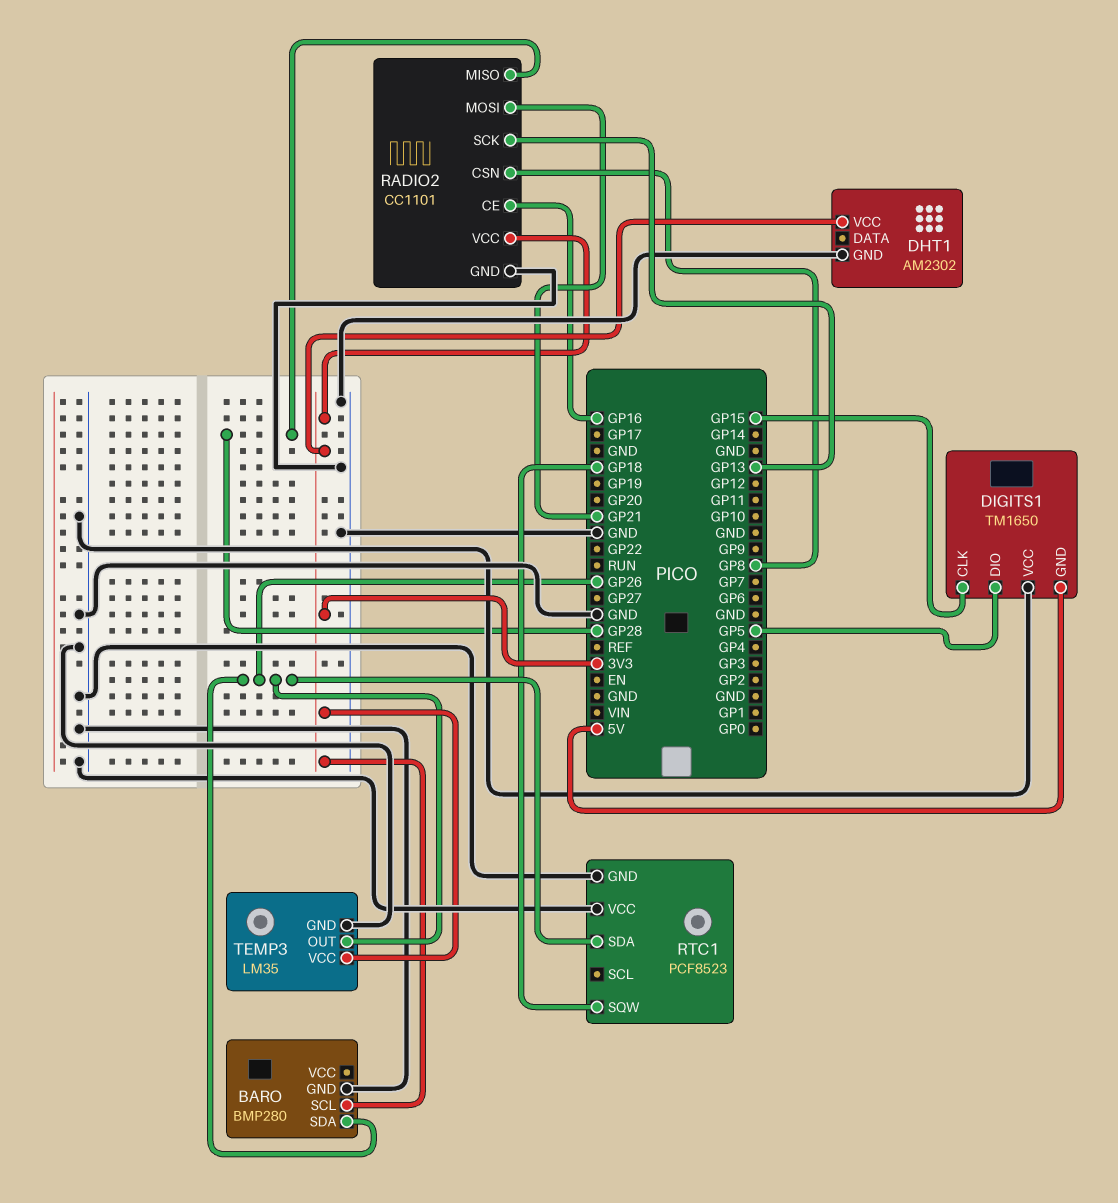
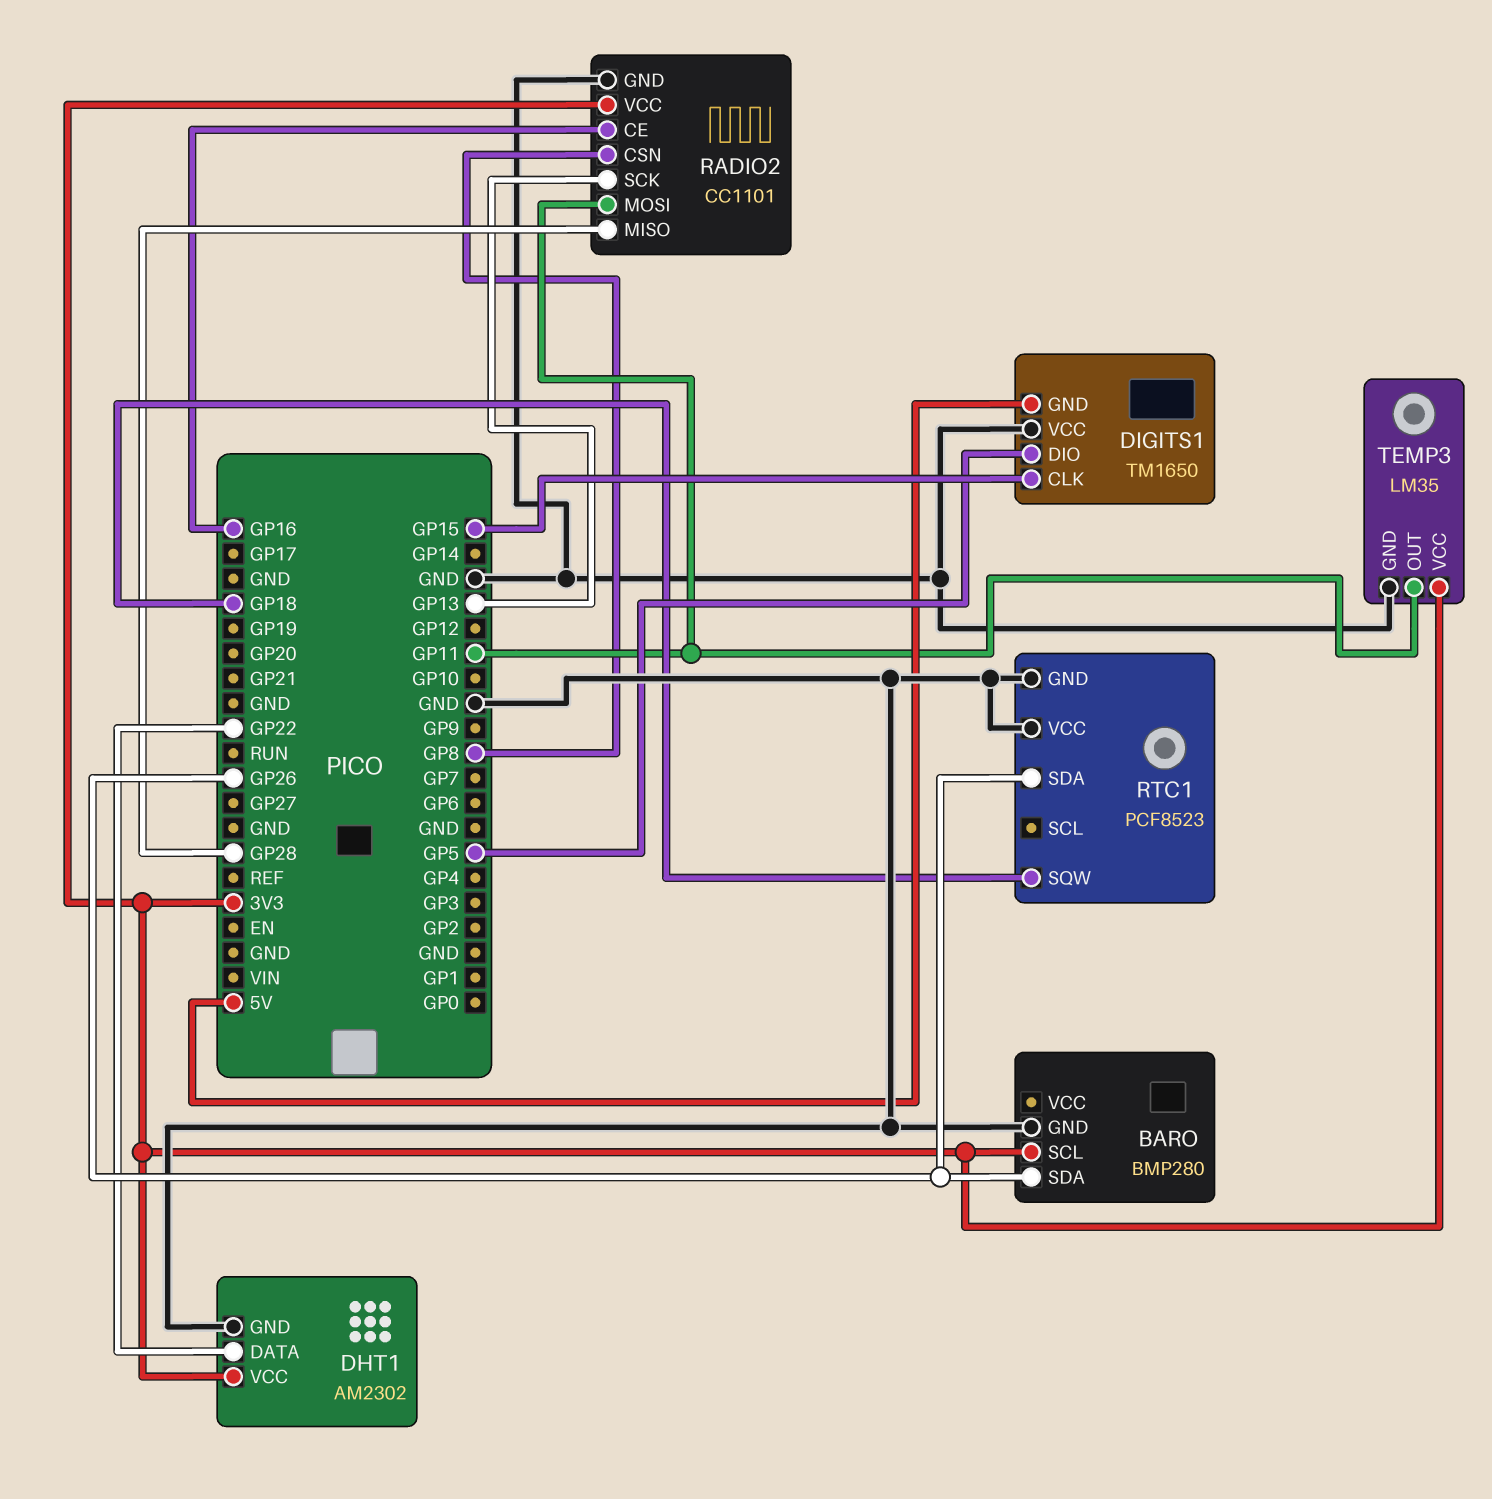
DHT1 pin DATA: none -> GP22
RADIO2 pin MOSI: GP21 -> GP11
TEMP3 pin OUT: GP26 -> GP11

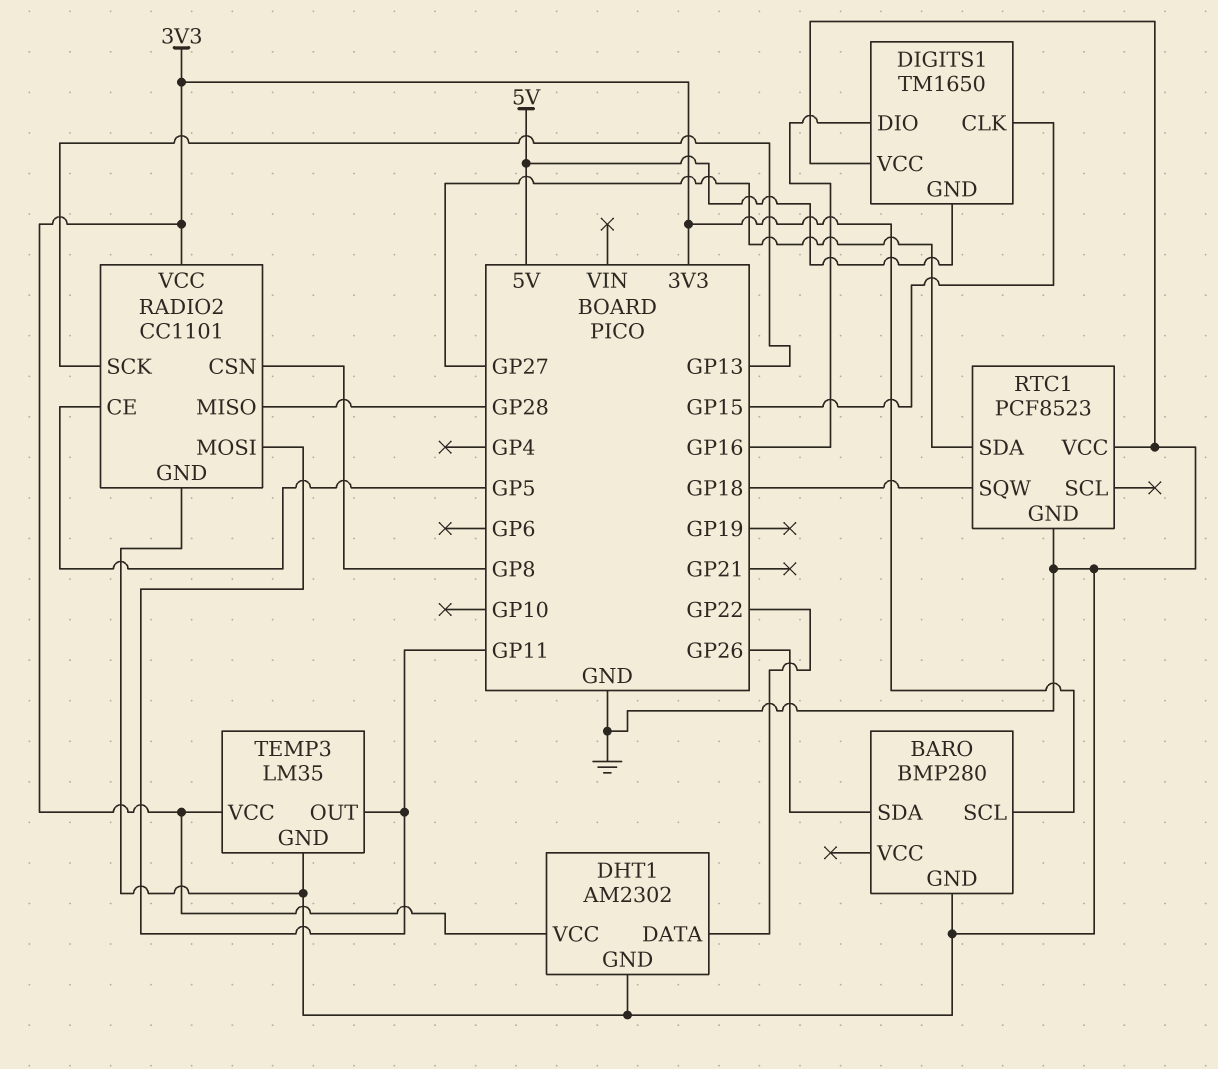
DIGITS1 pin DIO: GP5 -> GP16
RADIO2 pin CE: GP16 -> GP5
RTC1 pin SDA: GP26 -> GP27

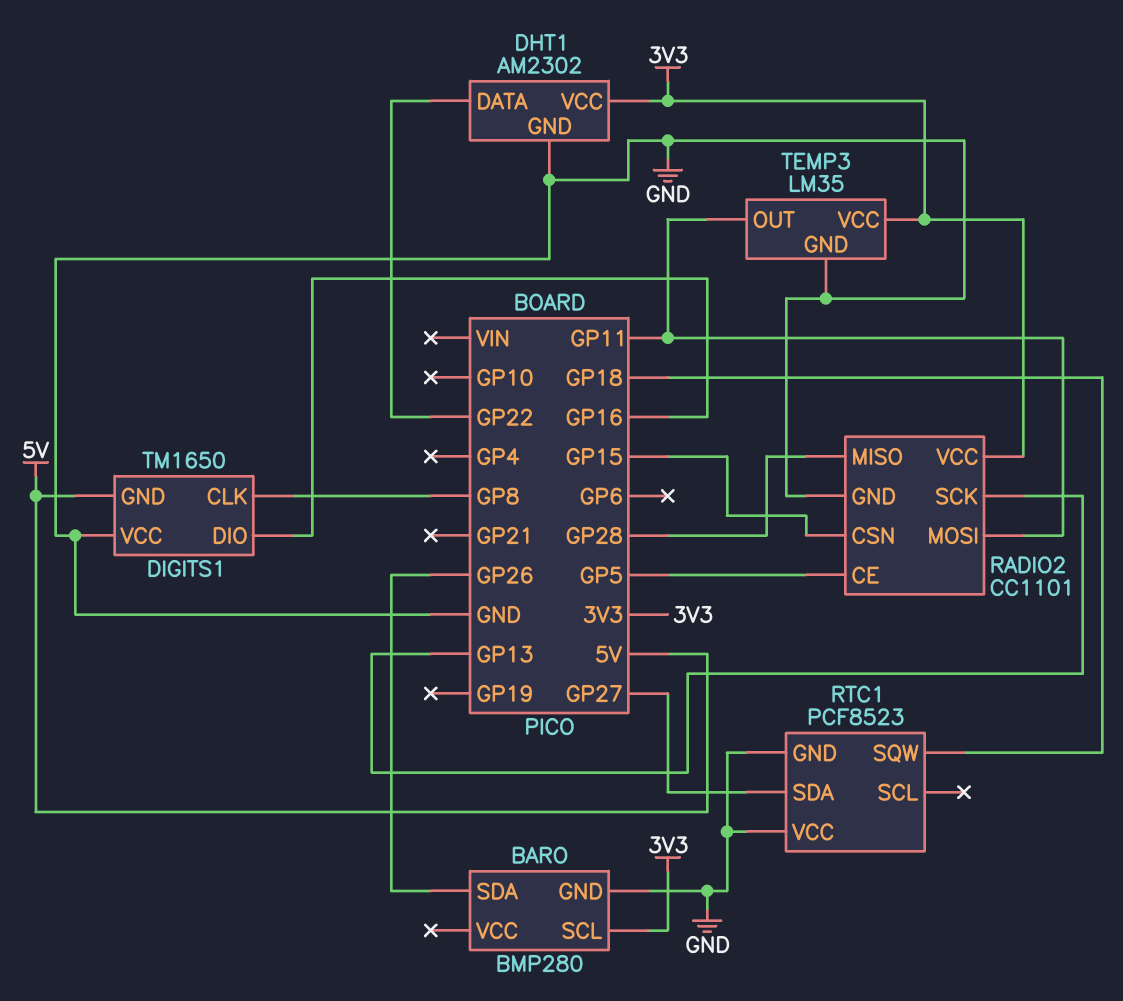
DIGITS1 pin CLK: GP15 -> GP8
RADIO2 pin CSN: GP8 -> GP15

